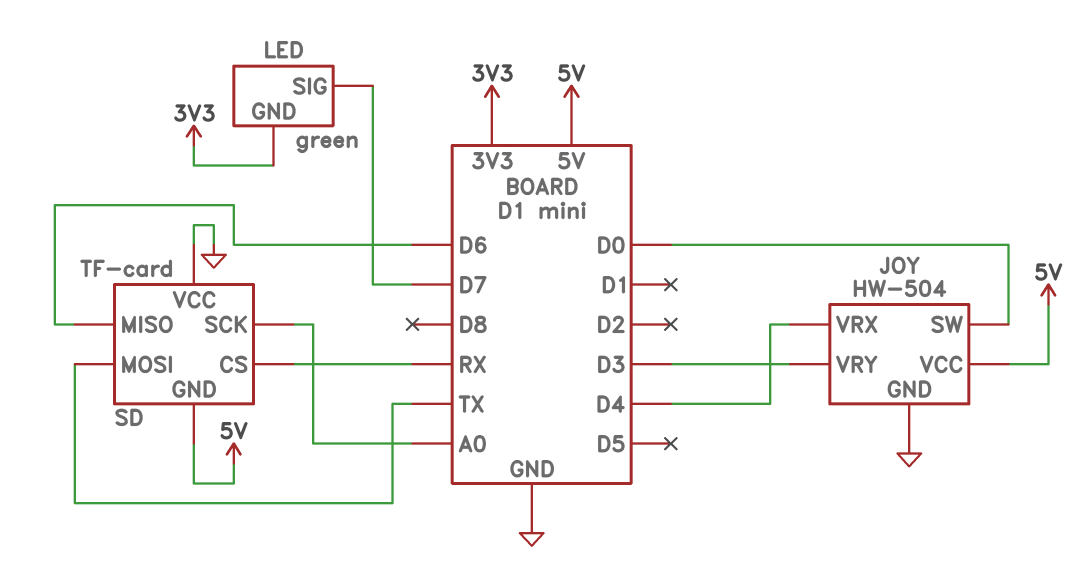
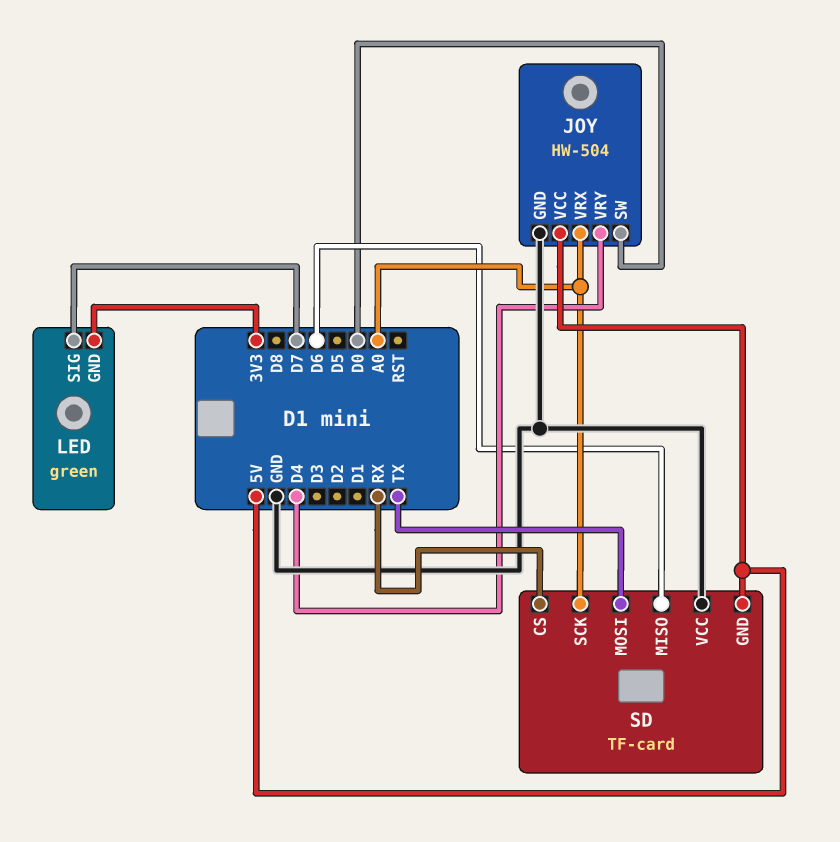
JOY pin VRX: D4 -> A0
JOY pin VRY: D3 -> D4

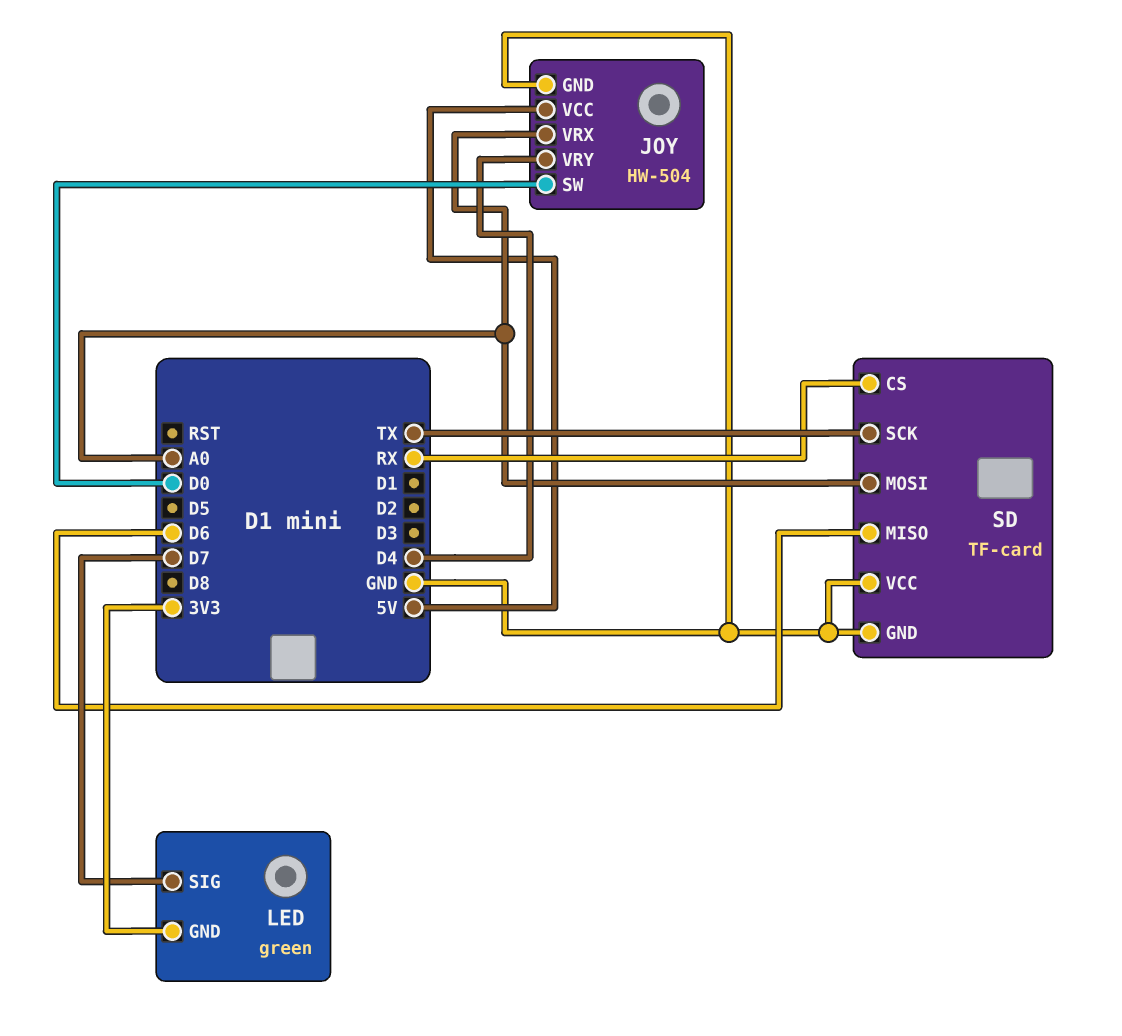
SD pin GND: 5V -> GND
SD pin MOSI: TX -> A0
SD pin SCK: A0 -> TX

